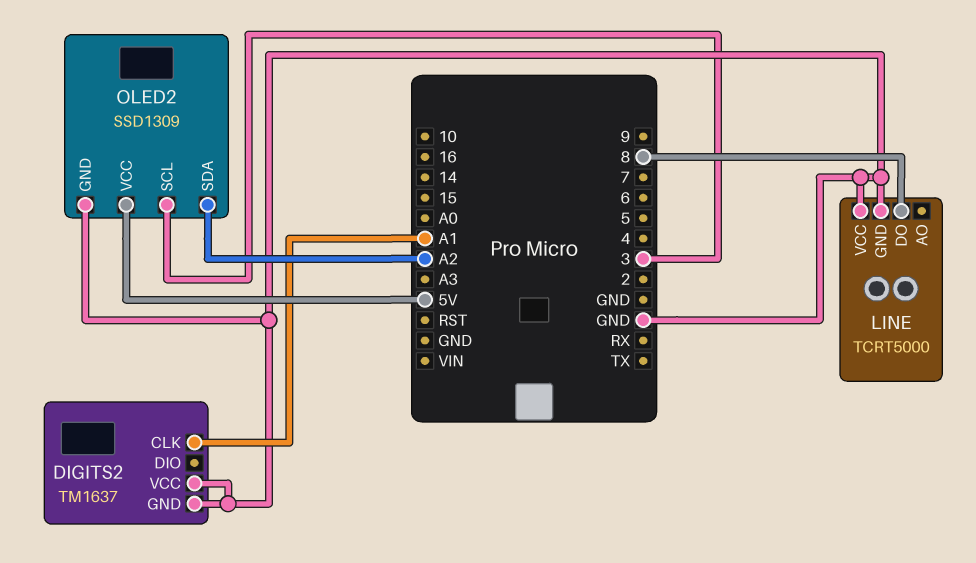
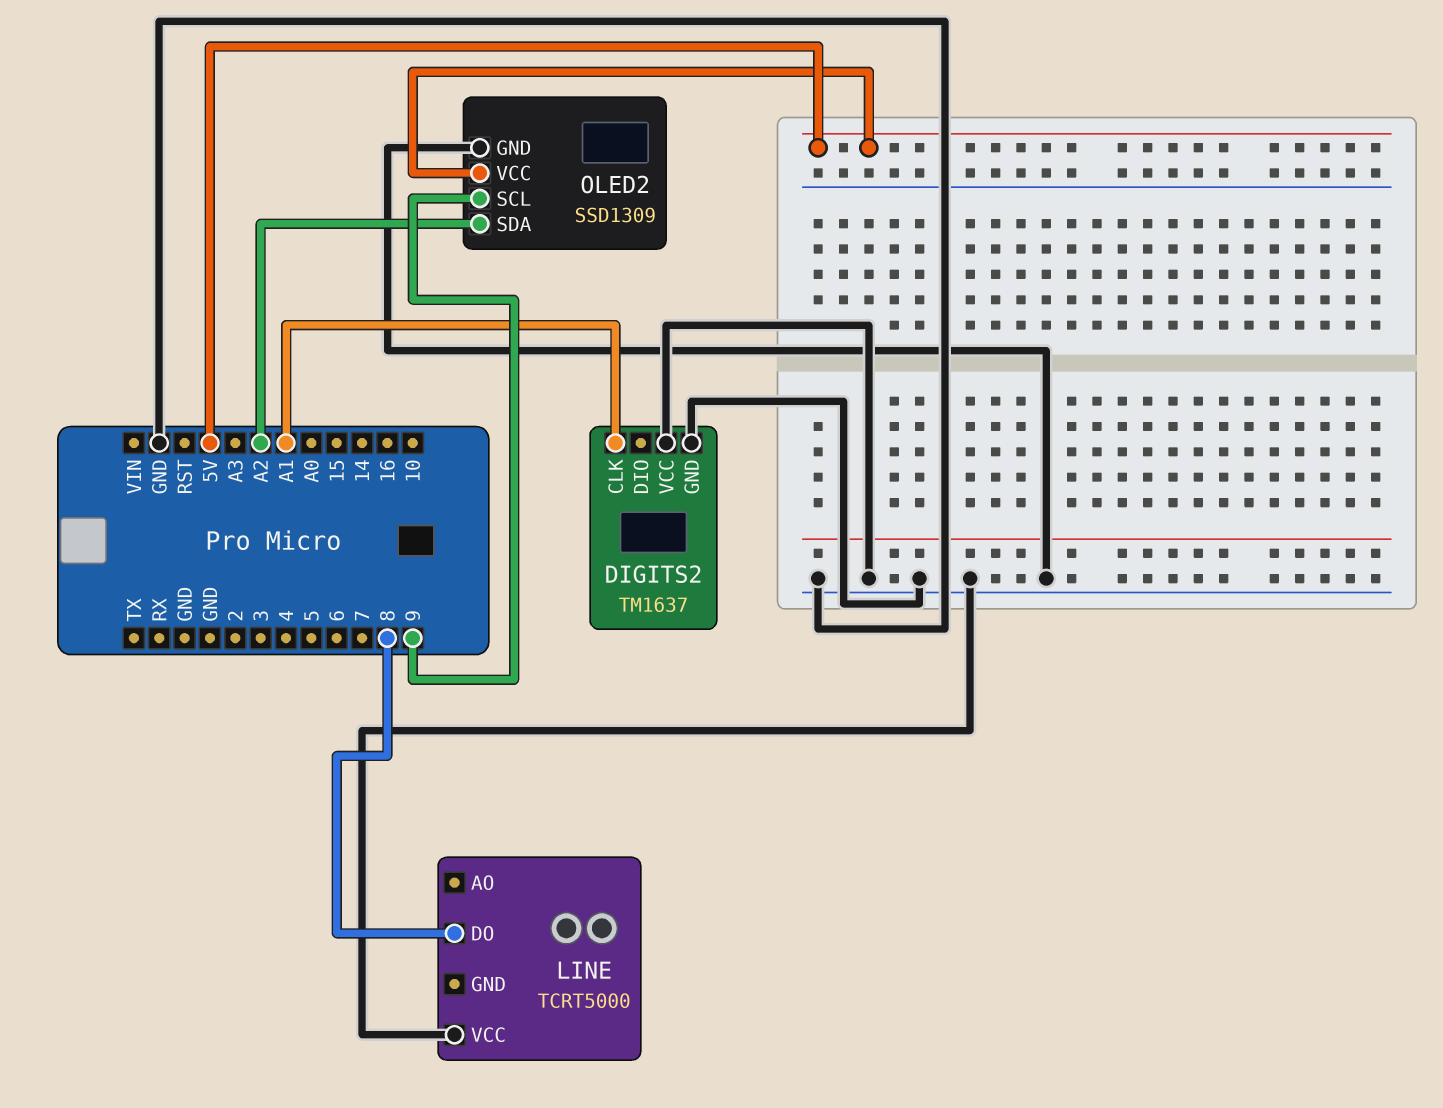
LINE pin GND: GND -> none
OLED2 pin SCL: 3 -> 9

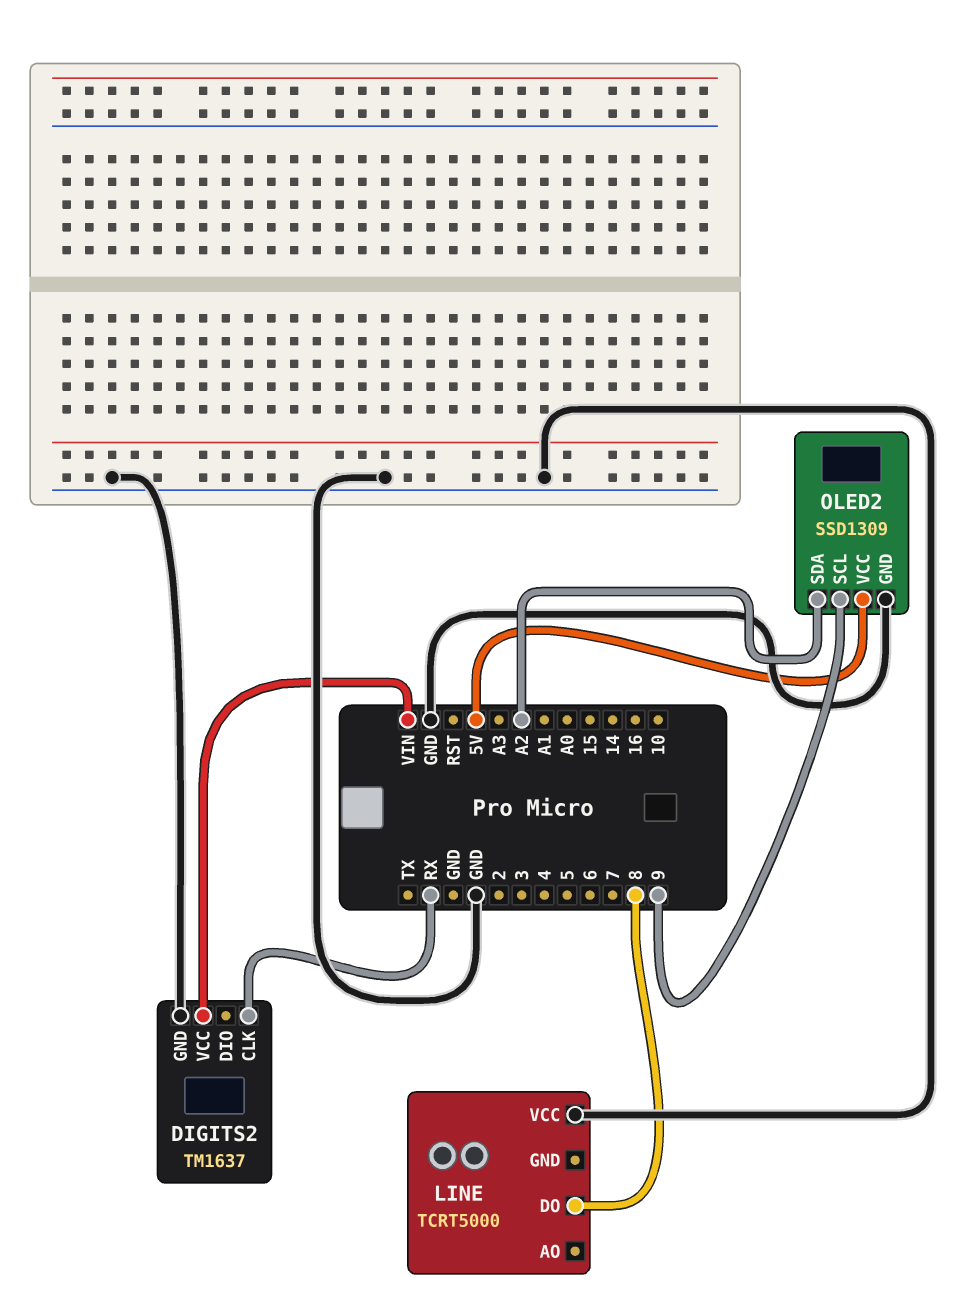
DIGITS2 pin CLK: A1 -> RX
DIGITS2 pin VCC: GND -> VIN

